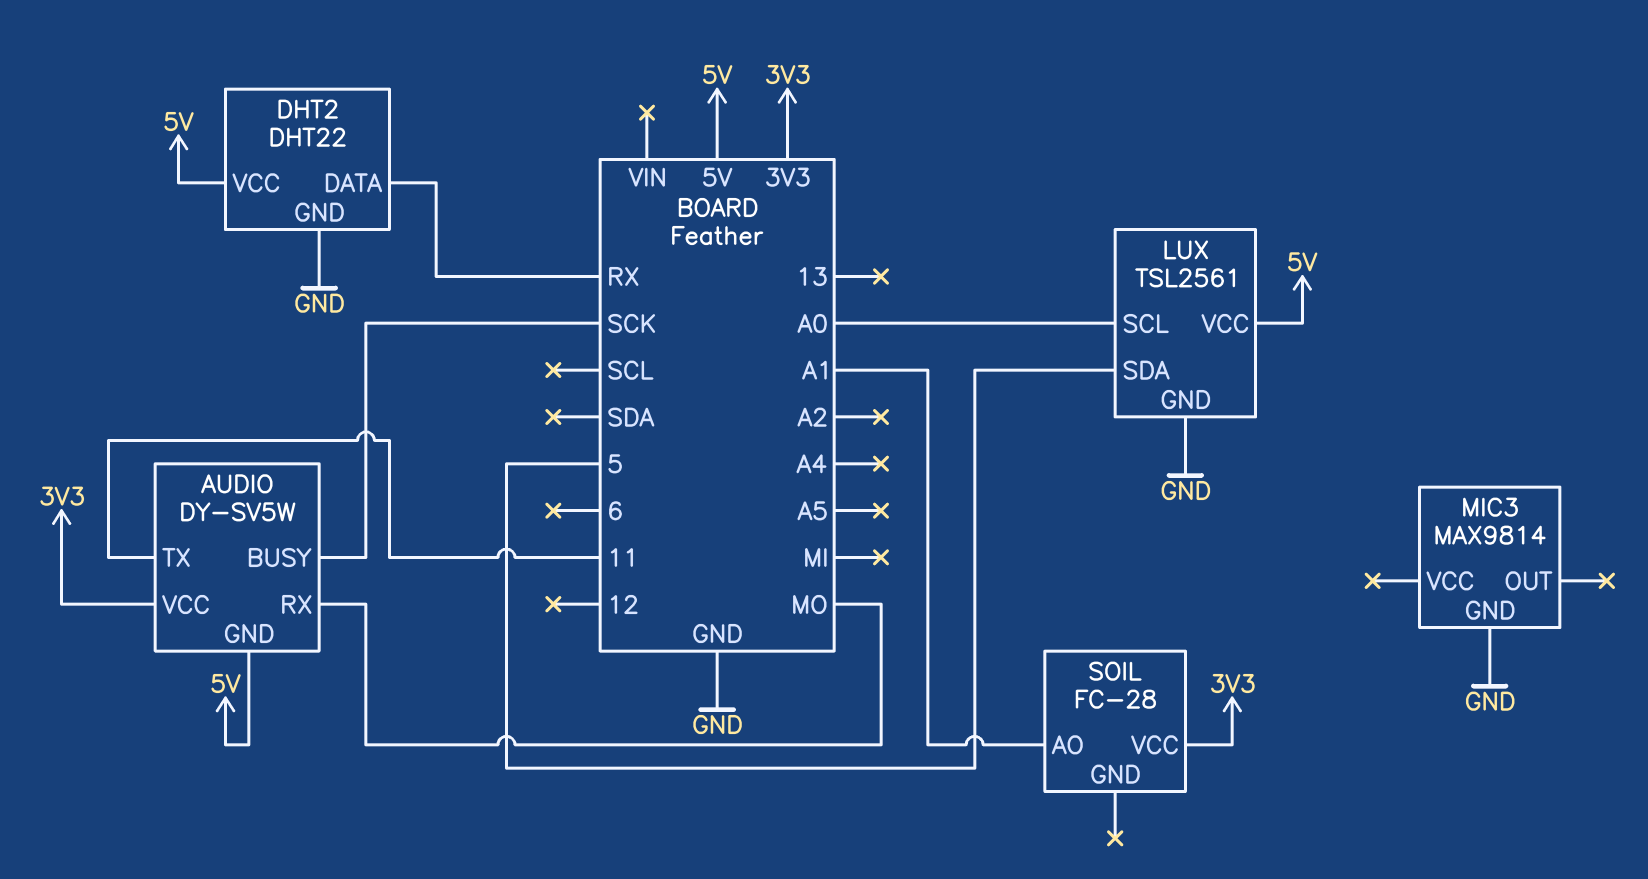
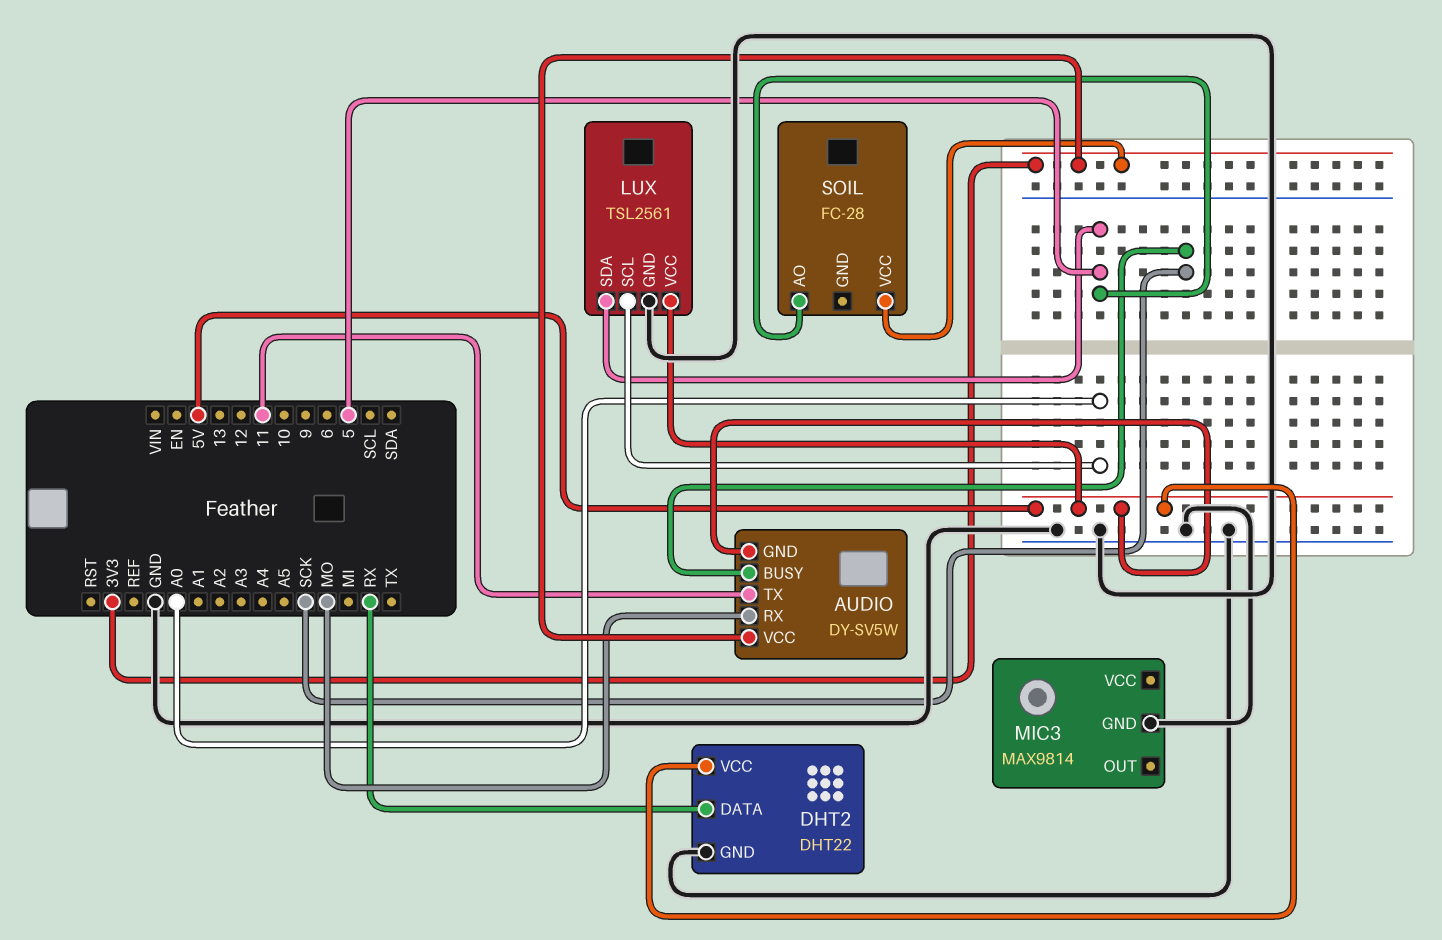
SOIL pin AO: A1 -> 5

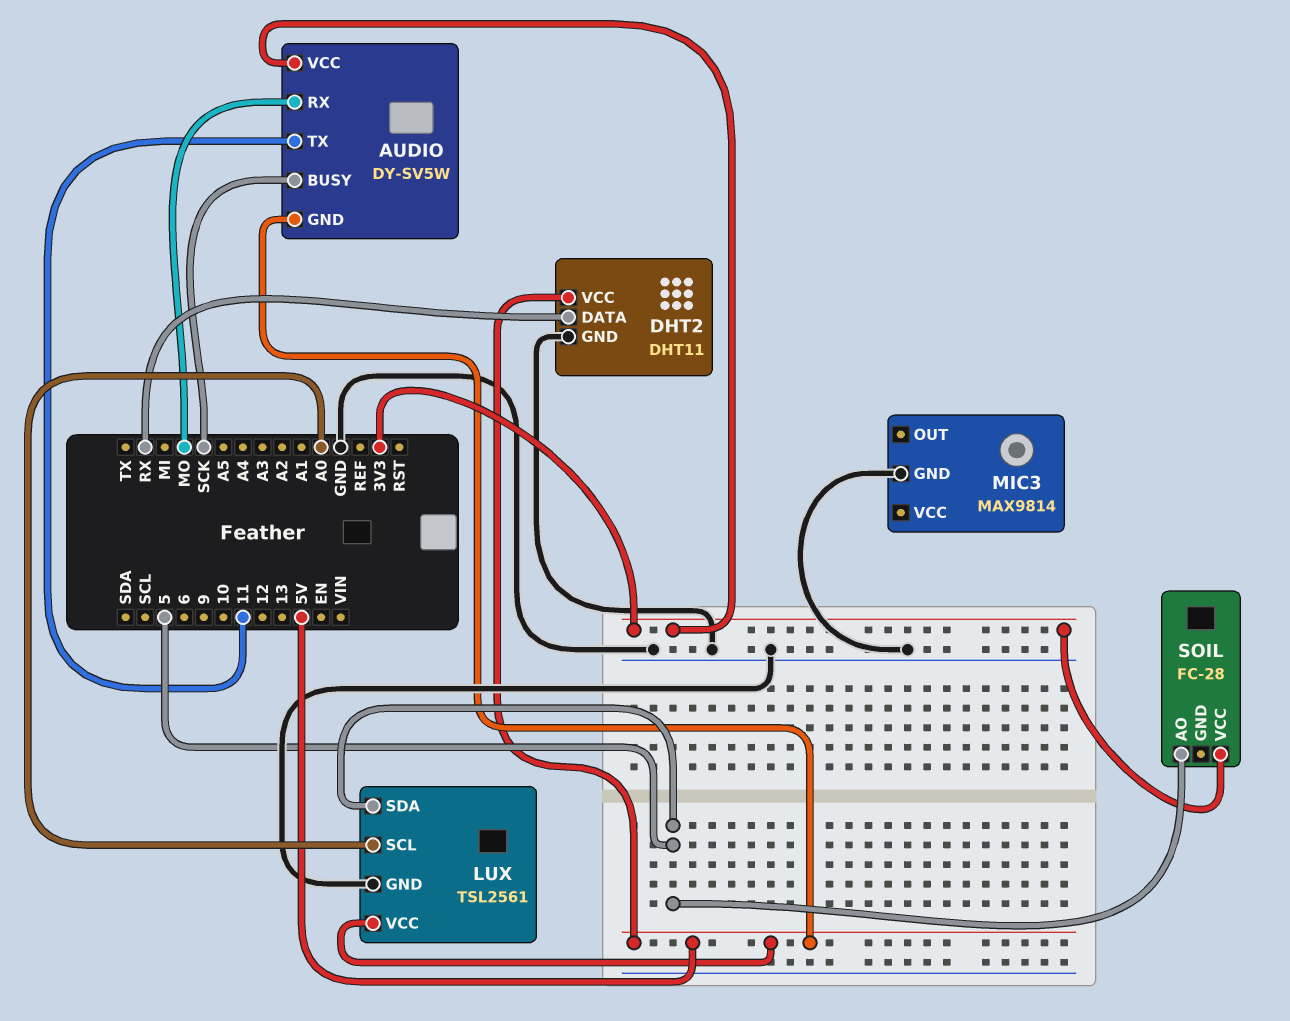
DHT2: DHT22 -> DHT11

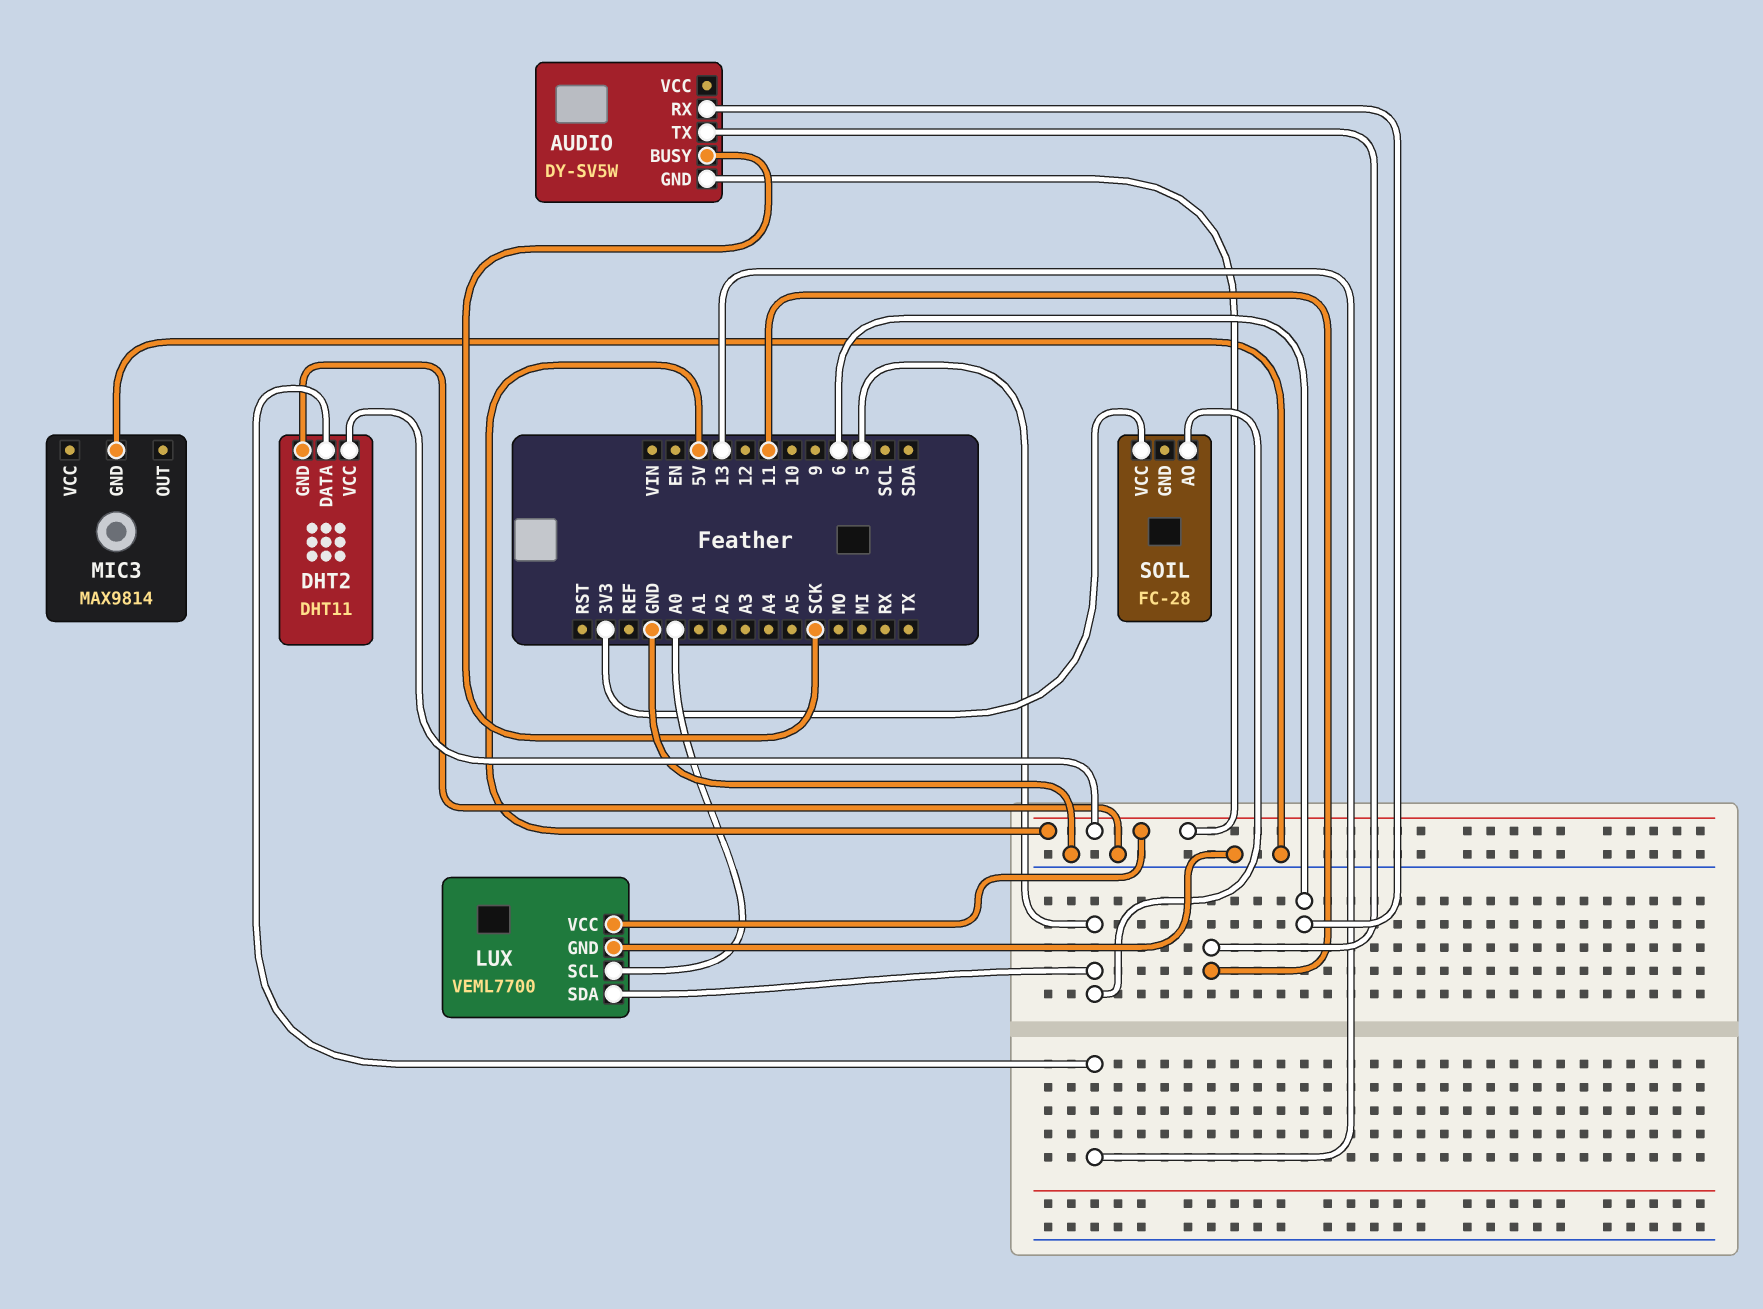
AUDIO pin RX: MO -> 6
AUDIO pin VCC: 3V3 -> none
DHT2 pin DATA: RX -> 13
LUX: TSL2561 -> VEML7700

